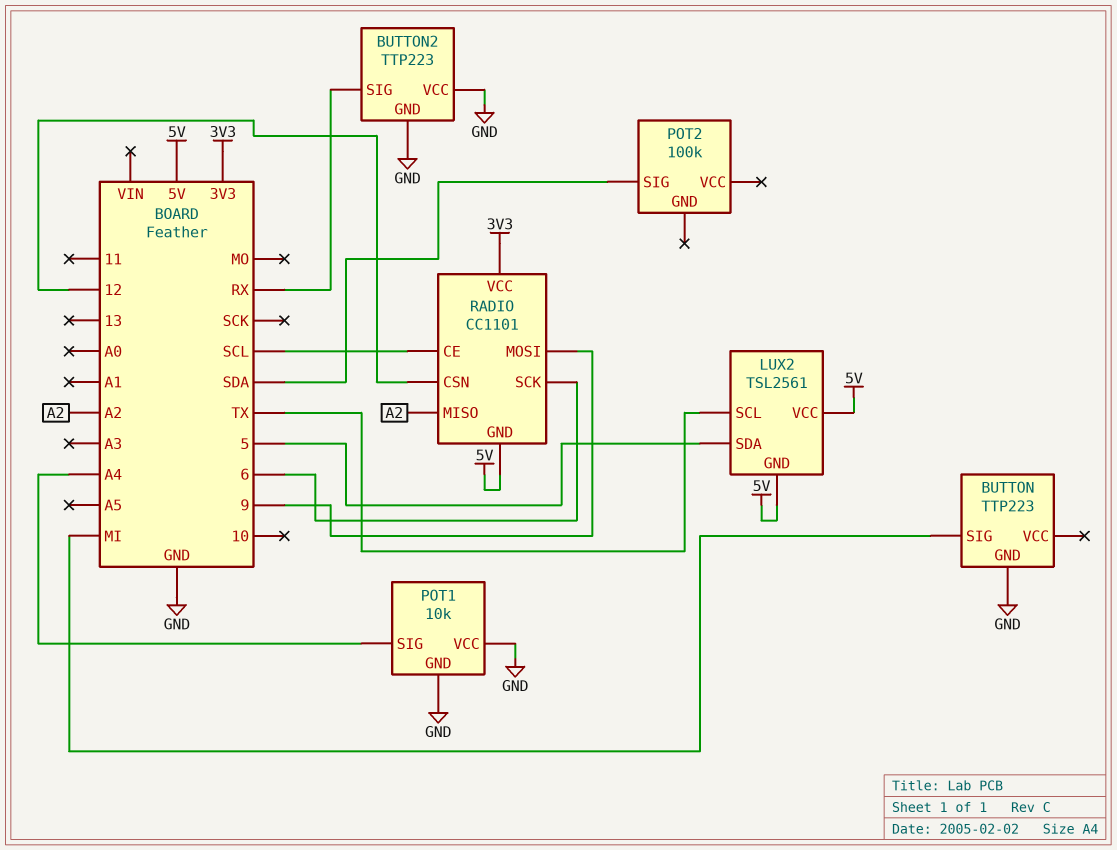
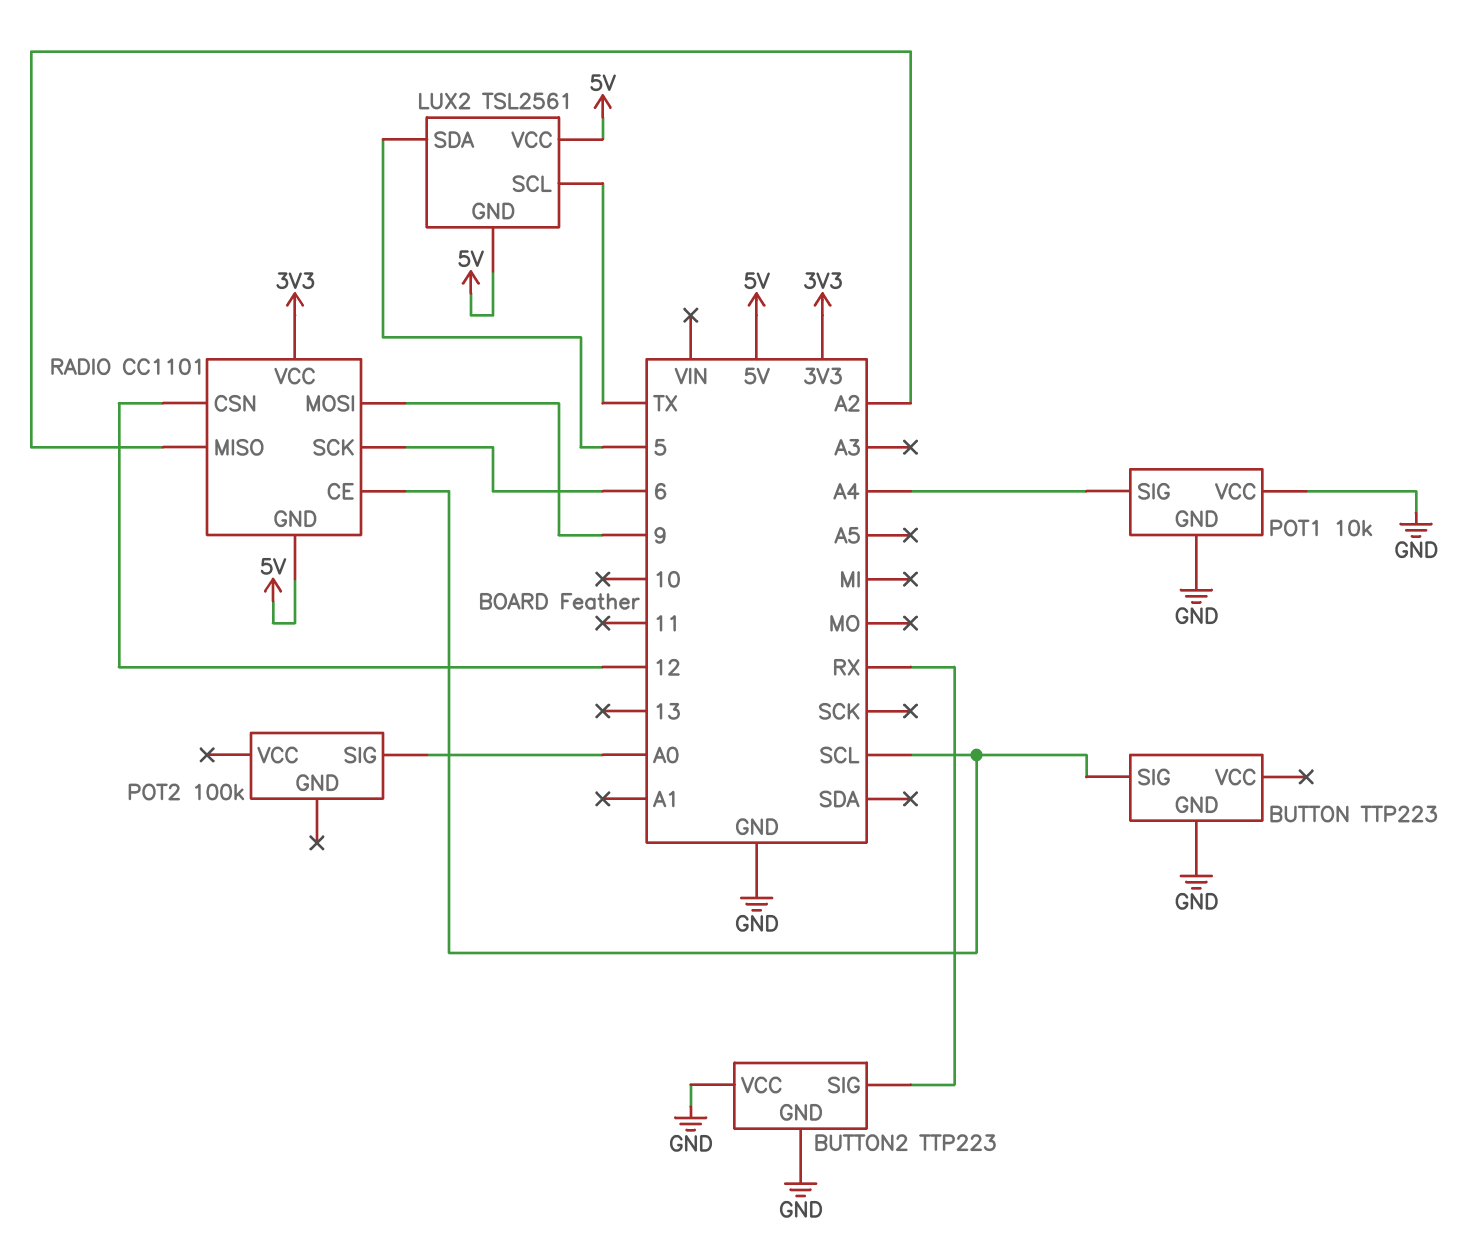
BUTTON pin SIG: MI -> SCL
POT2 pin SIG: SDA -> A0

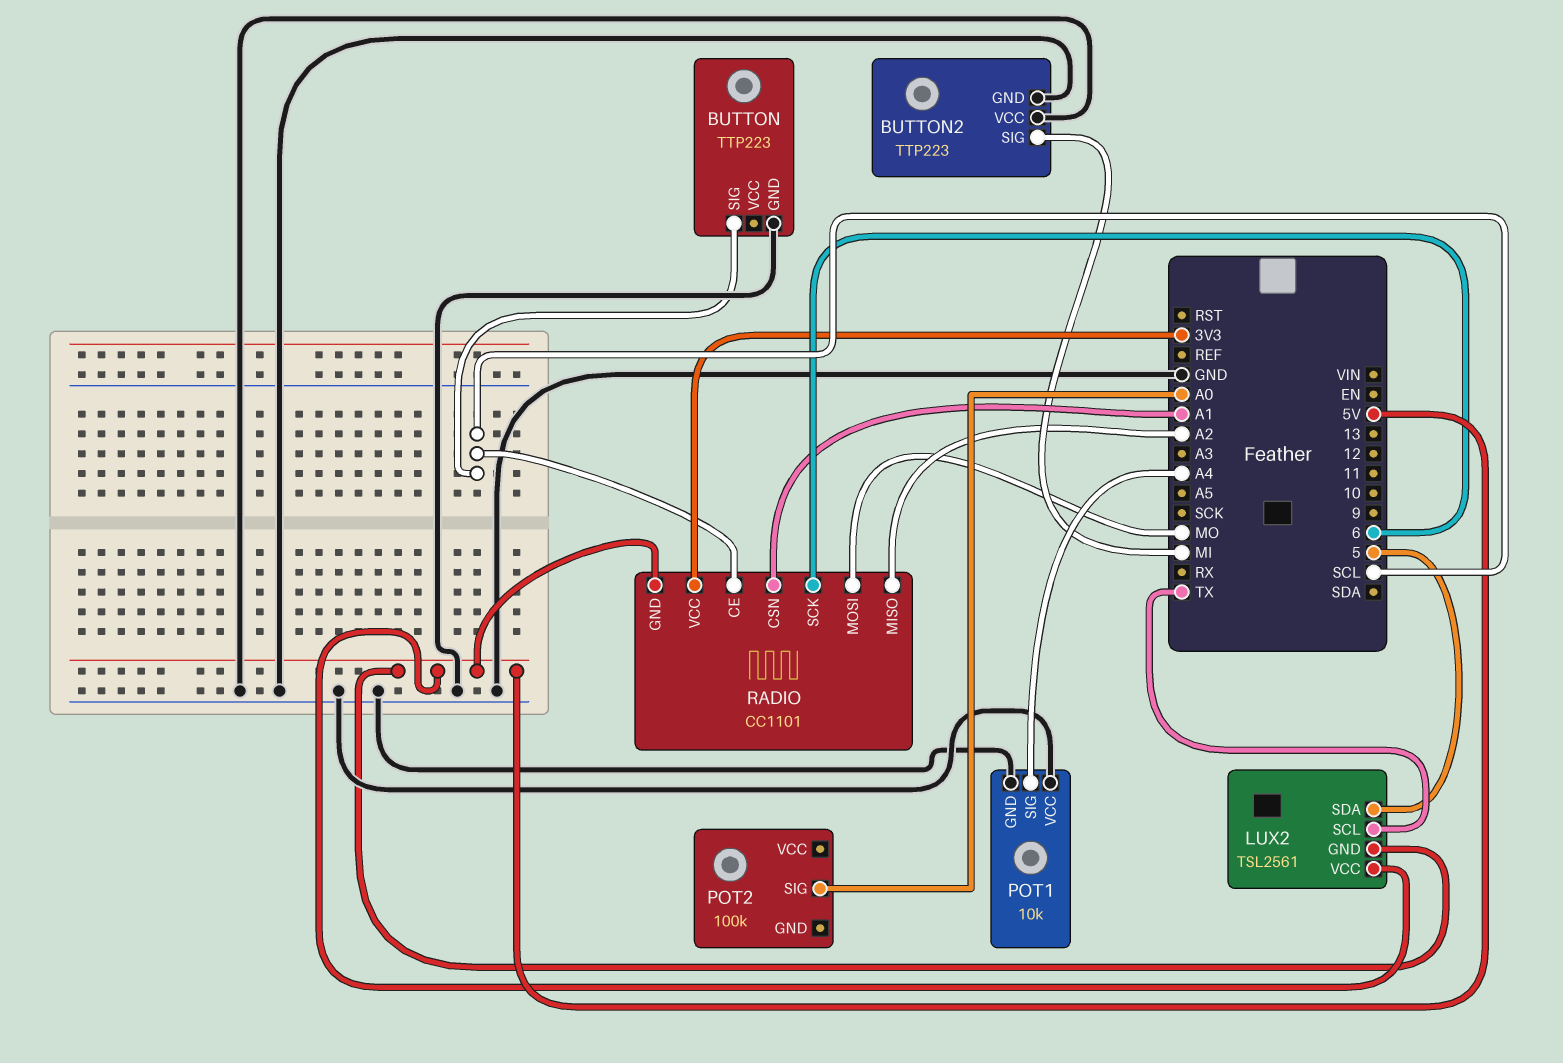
BUTTON2 pin SIG: RX -> MI
RADIO pin CSN: 12 -> A1
RADIO pin MOSI: 9 -> MO

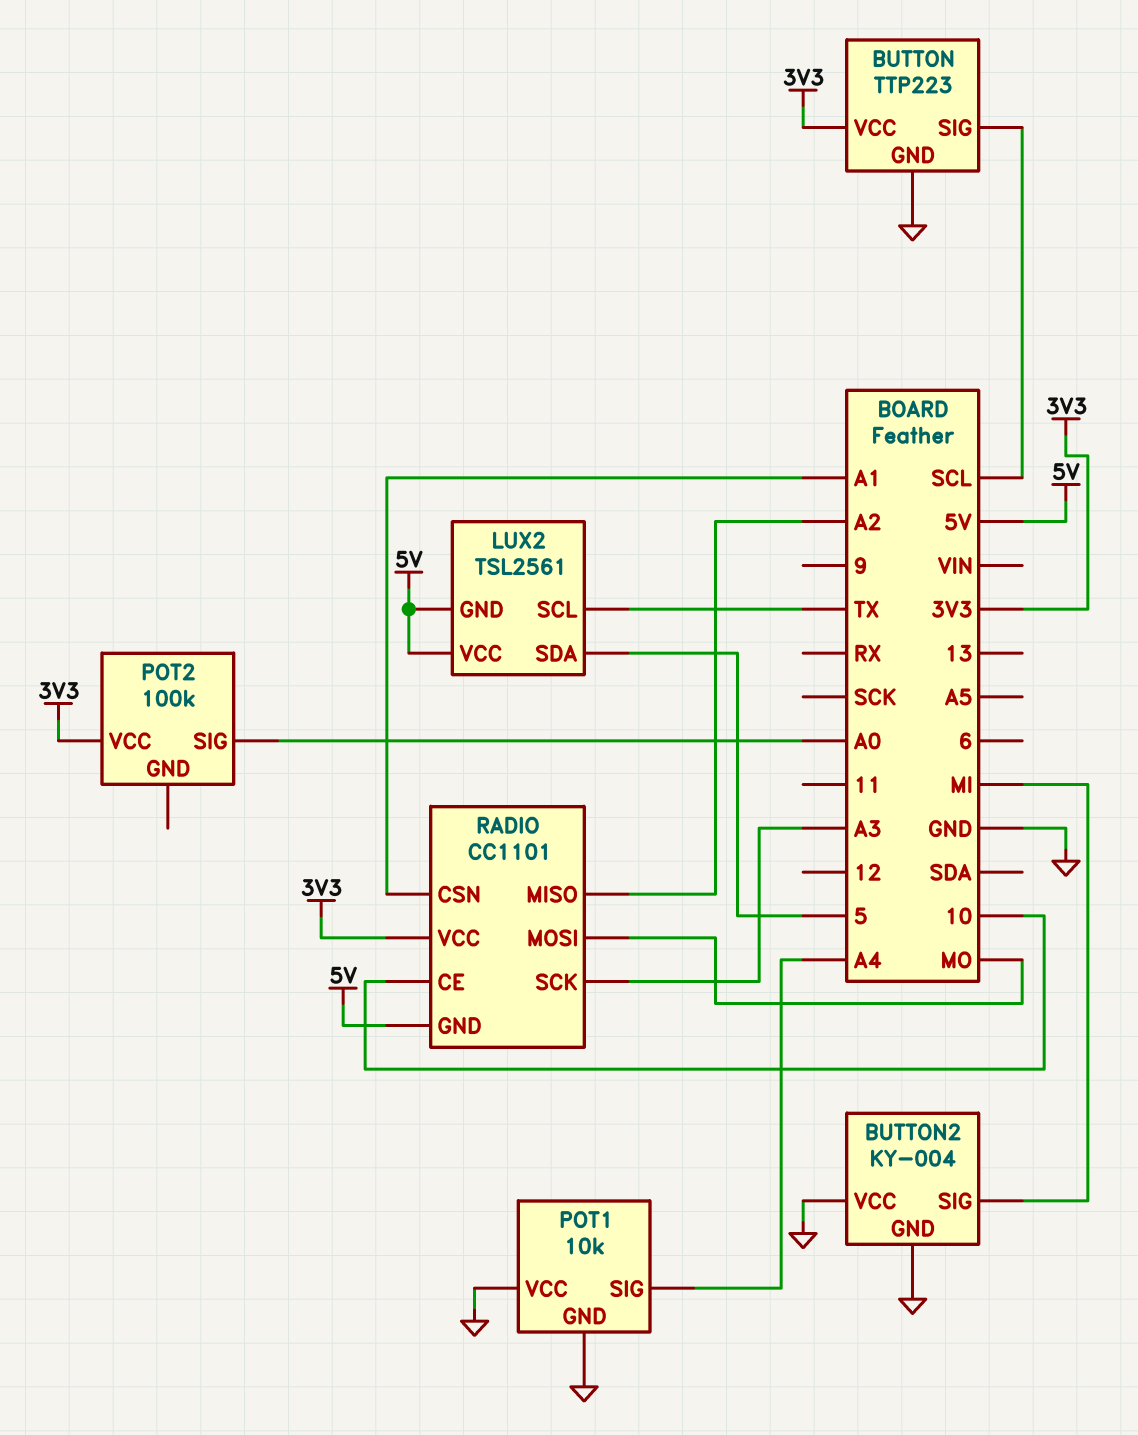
BUTTON pin VCC: none -> 3V3
BUTTON2: TTP223 -> KY-004
POT2 pin VCC: none -> 3V3
RADIO pin CE: SCL -> 10
RADIO pin SCK: 6 -> A3

